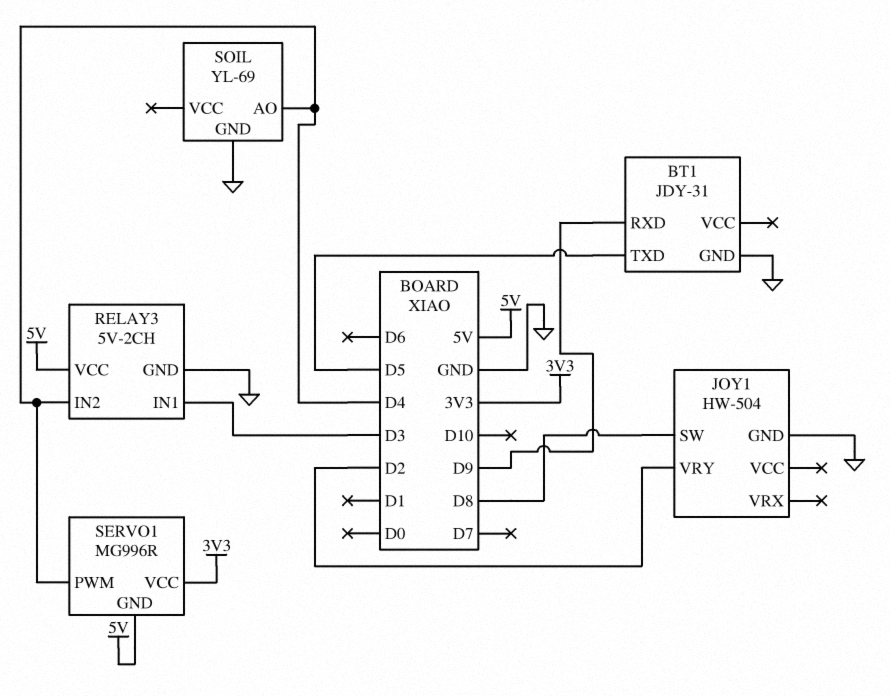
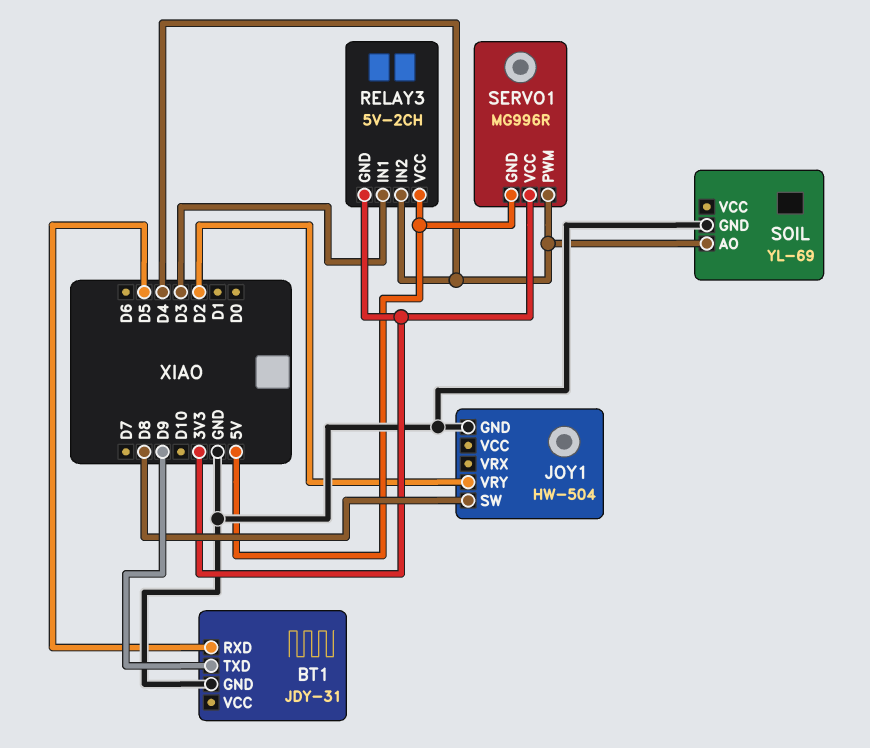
BT1 pin RXD: D9 -> D5
BT1 pin TXD: D5 -> D9
RELAY3 pin GND: GND -> 3V3

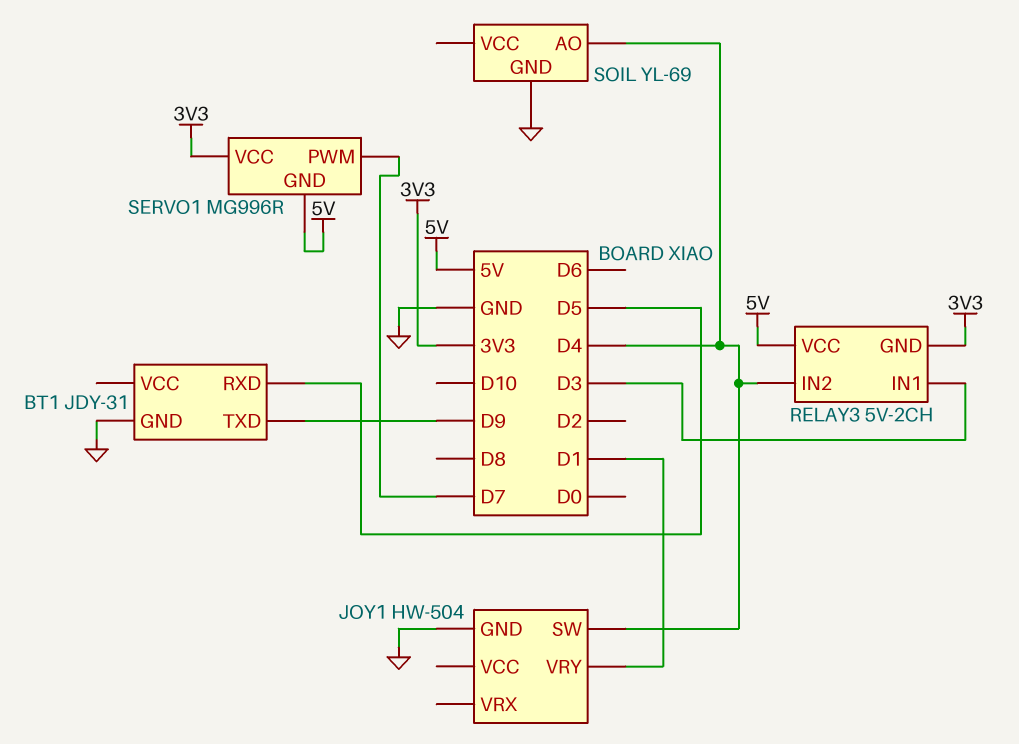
JOY1 pin SW: D8 -> D4
JOY1 pin VRY: D2 -> D1
SERVO1 pin PWM: D4 -> D7

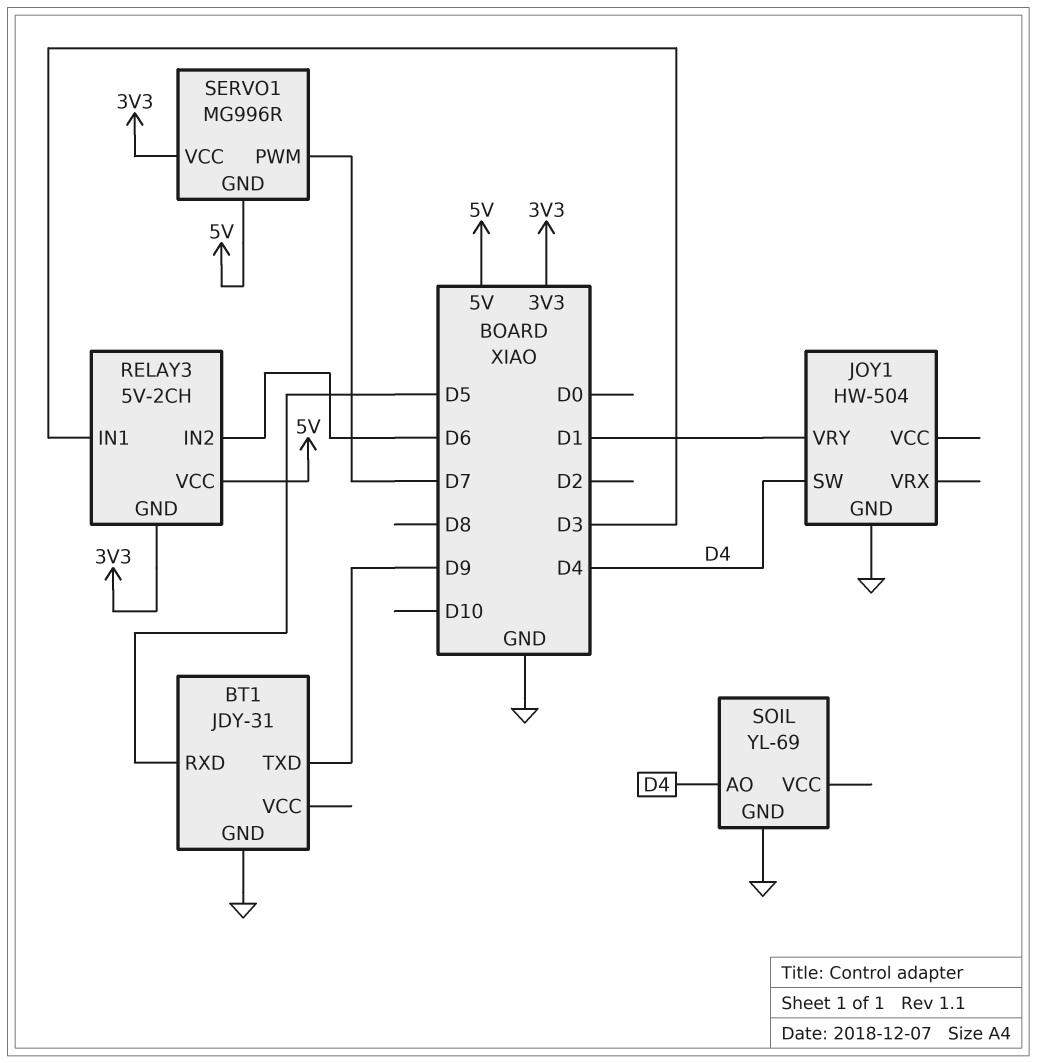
RELAY3 pin IN2: D4 -> D6

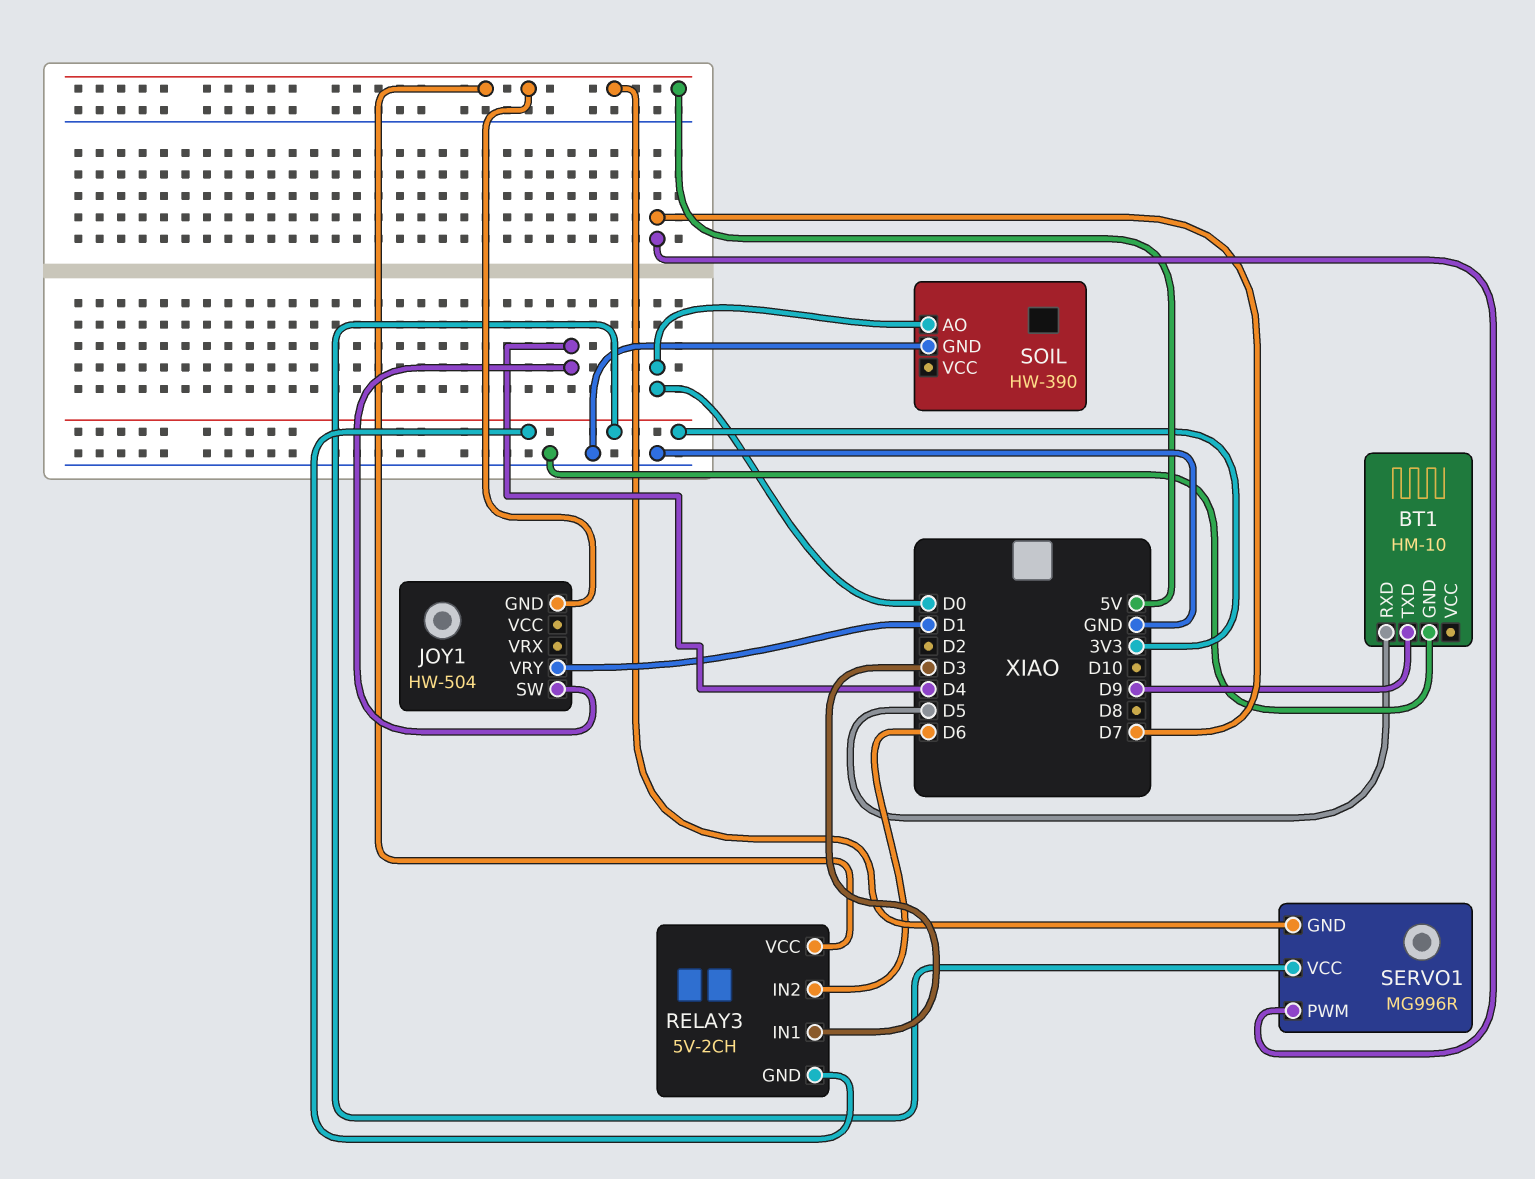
BT1: JDY-31 -> HM-10
JOY1 pin GND: GND -> 5V
SOIL: YL-69 -> HW-390
SOIL pin AO: D4 -> D0

